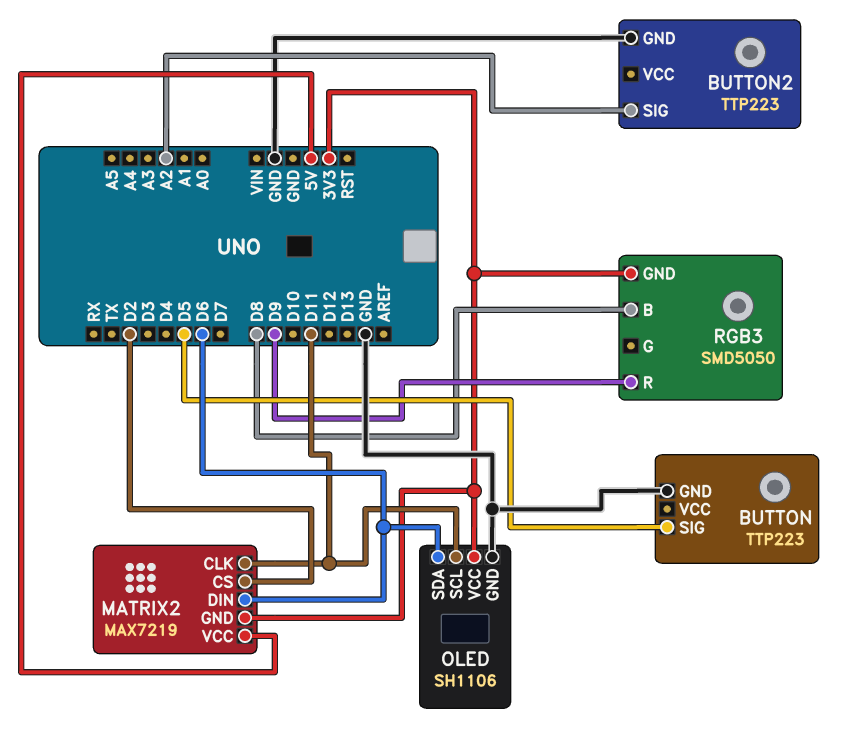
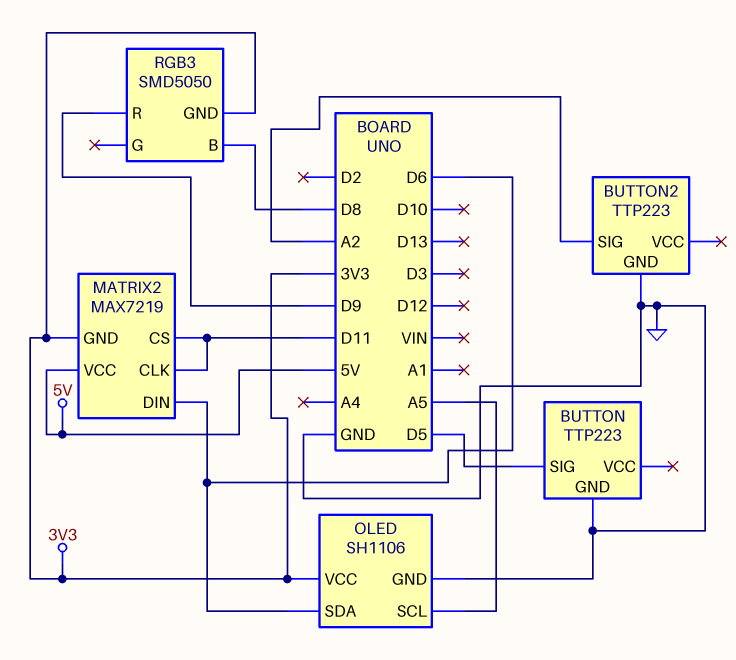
MATRIX2 pin CS: D2 -> D11
OLED pin SCL: D11 -> A5

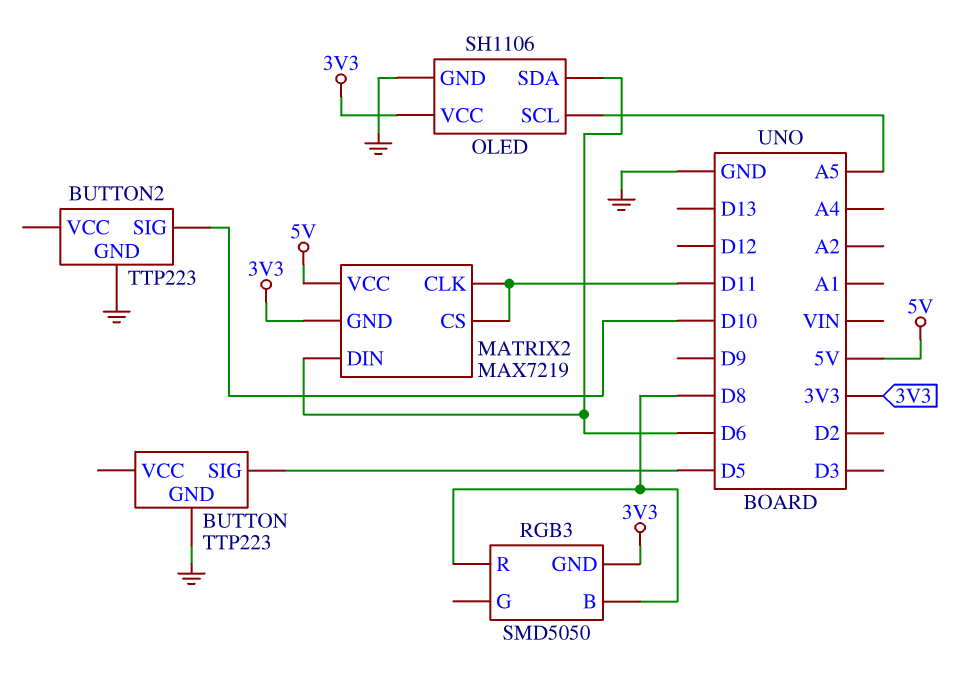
BUTTON2 pin SIG: A2 -> D10
RGB3 pin R: D9 -> D8

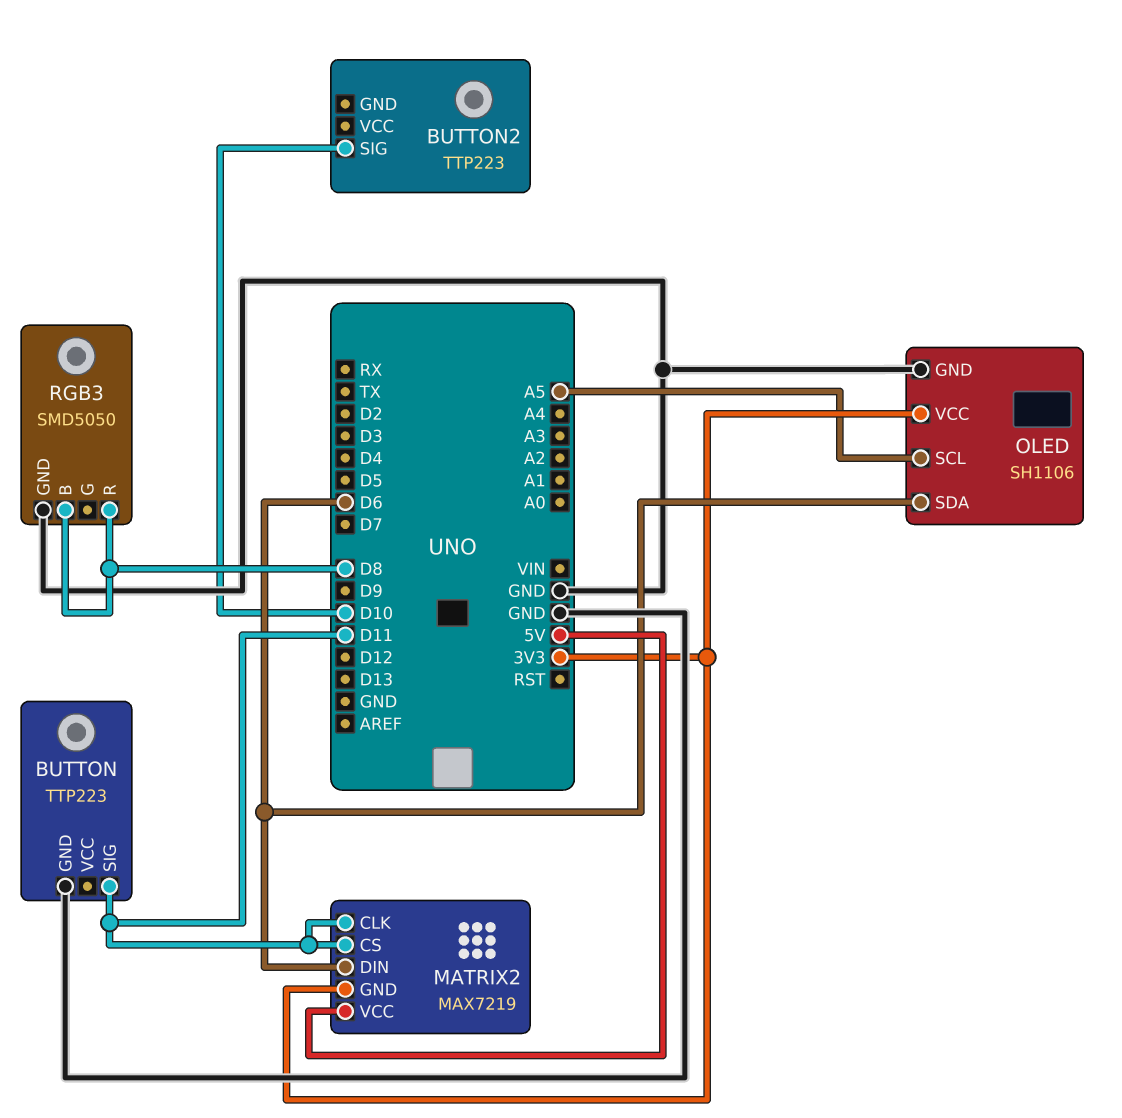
BUTTON pin SIG: D5 -> D11
BUTTON2 pin GND: GND -> none
RGB3 pin GND: 3V3 -> GND

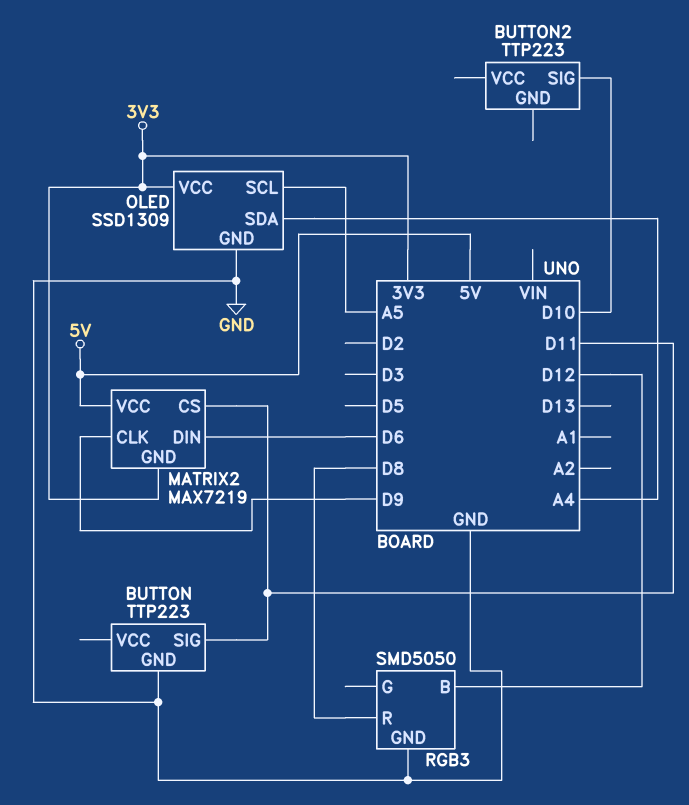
MATRIX2 pin CLK: D11 -> D9
OLED: SH1106 -> SSD1309
OLED pin SDA: D6 -> A4
RGB3 pin B: D8 -> D12

